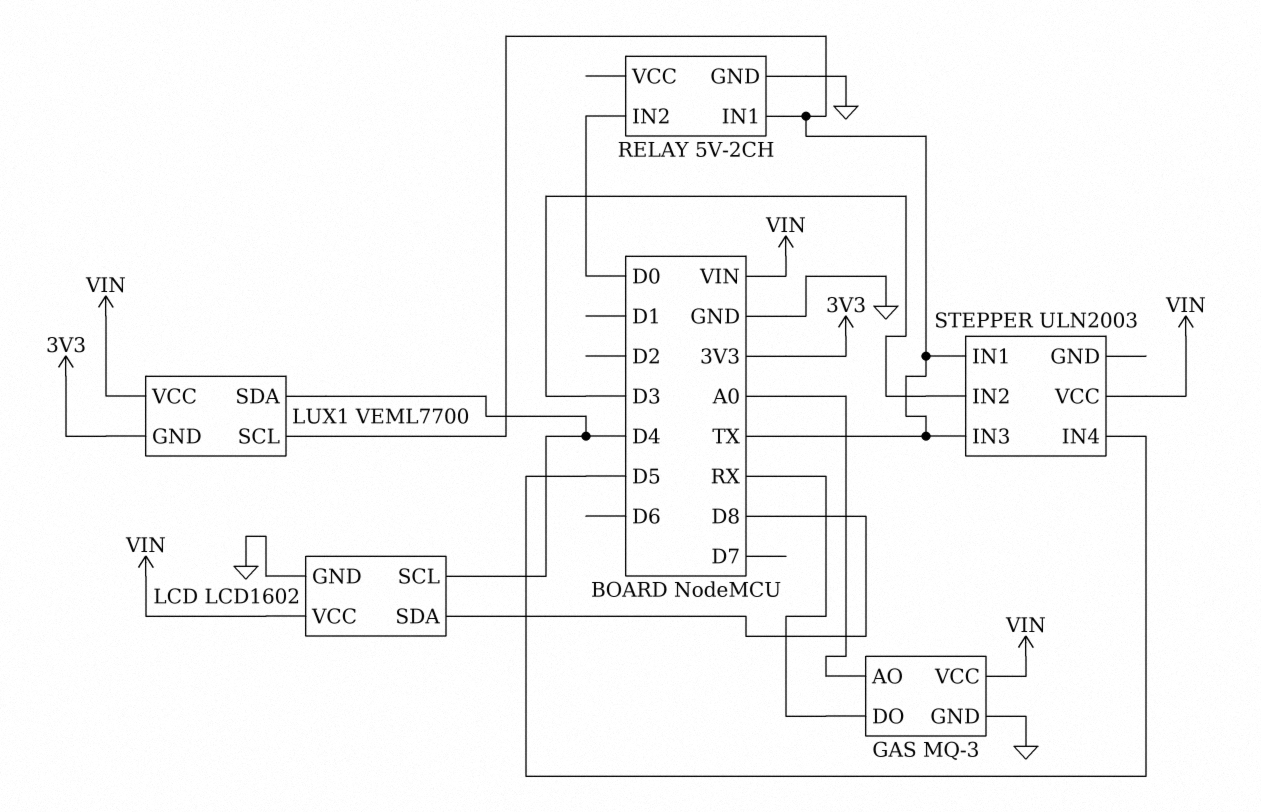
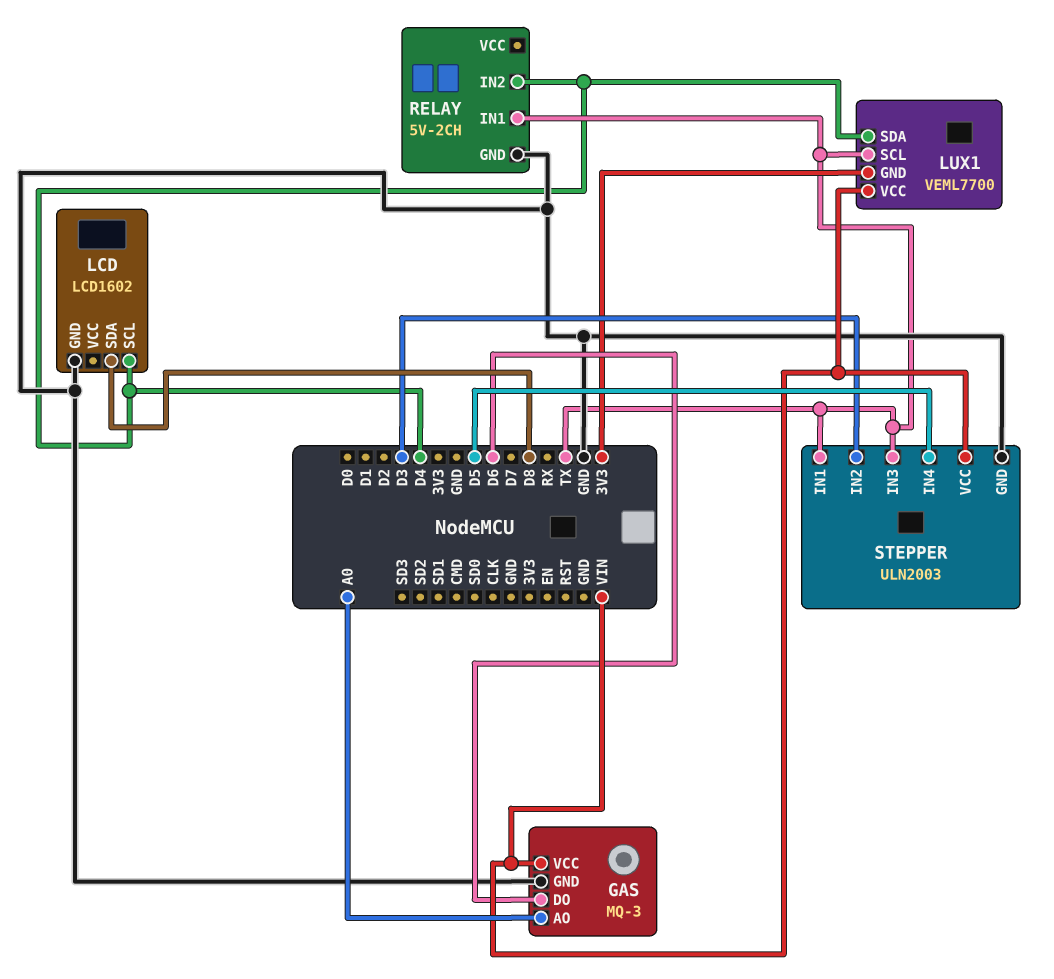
GAS pin DO: RX -> D6
LCD pin VCC: VIN -> none
RELAY pin IN2: D0 -> D4
STEPPER pin GND: none -> GND

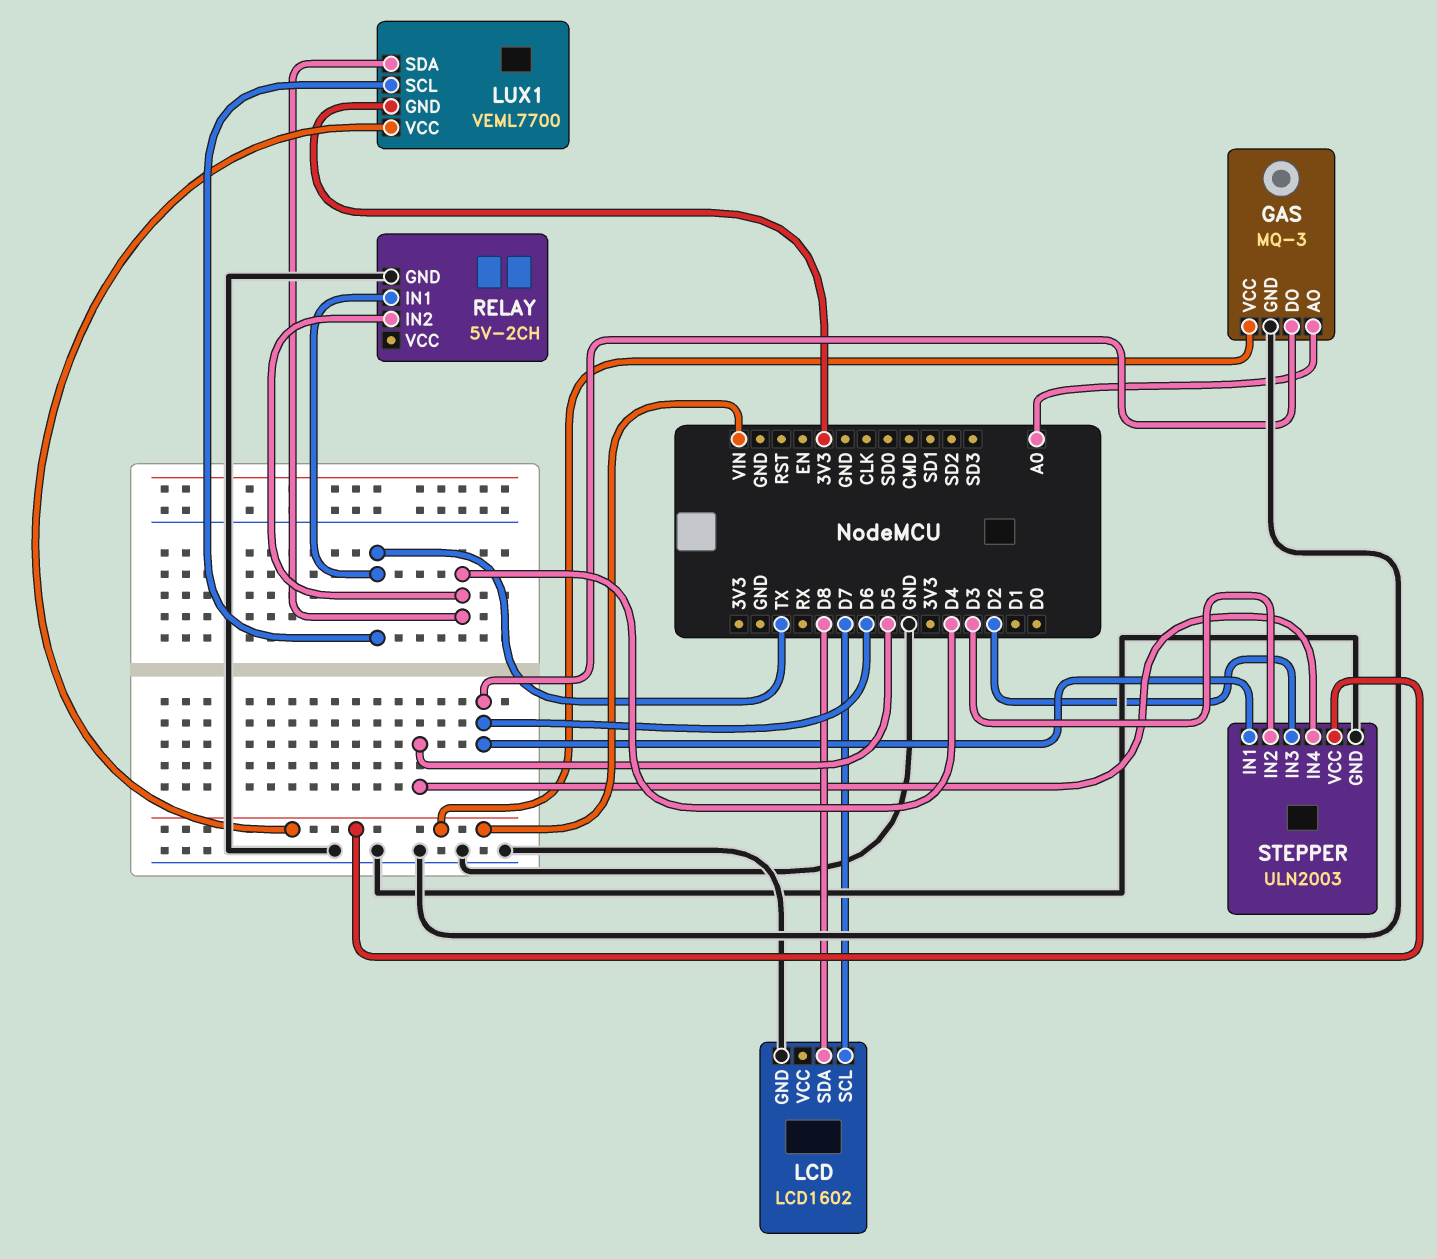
LCD pin SCL: D4 -> D7
STEPPER pin IN1: TX -> D6
STEPPER pin IN3: TX -> D2

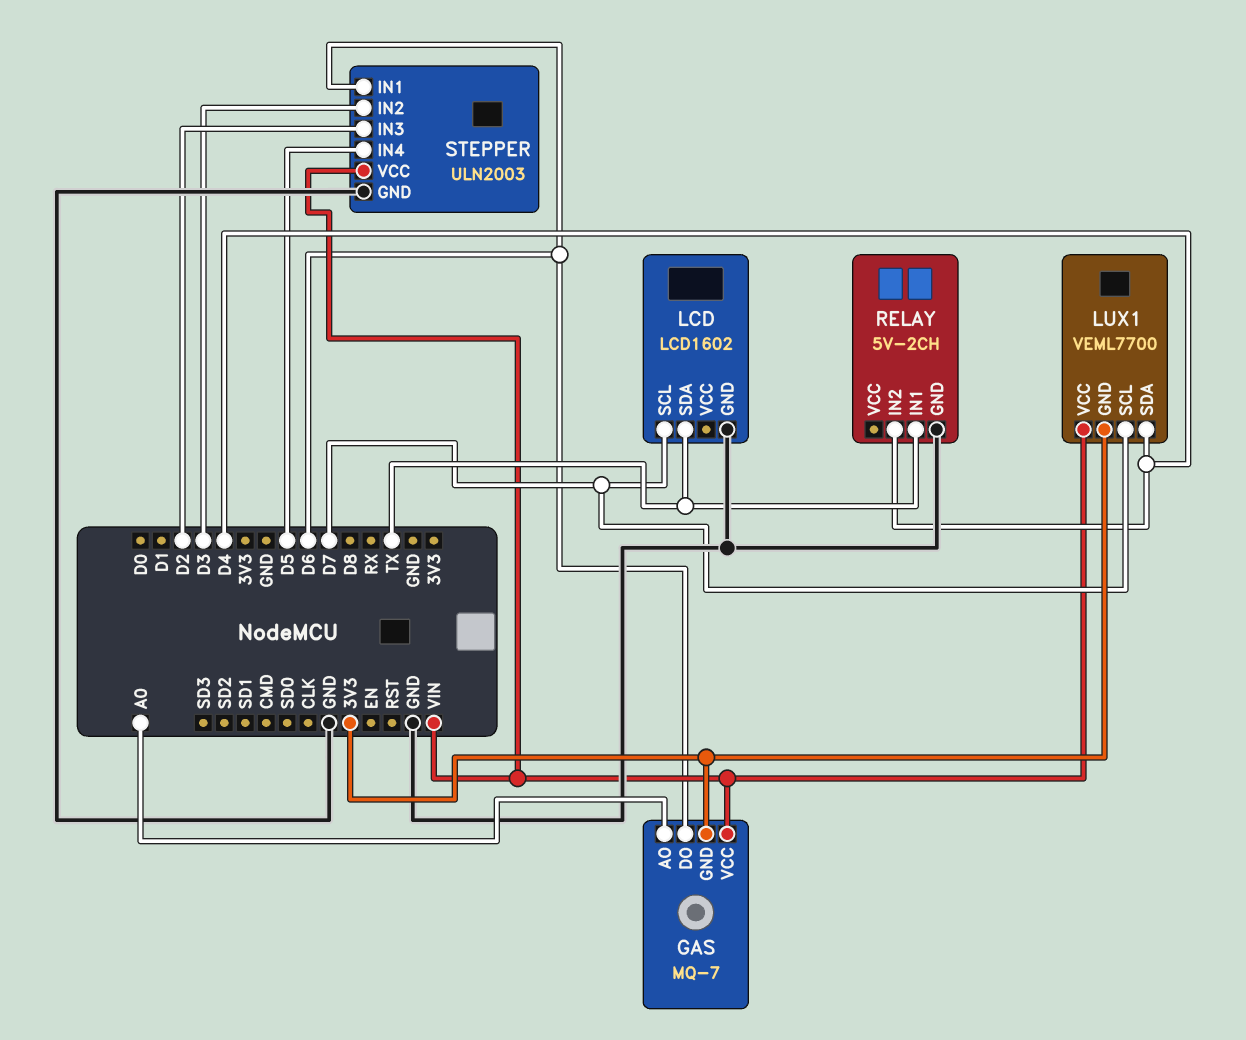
GAS: MQ-3 -> MQ-7
GAS pin GND: GND -> 3V3
LCD pin SDA: D8 -> TX
LUX1 pin SCL: TX -> D7

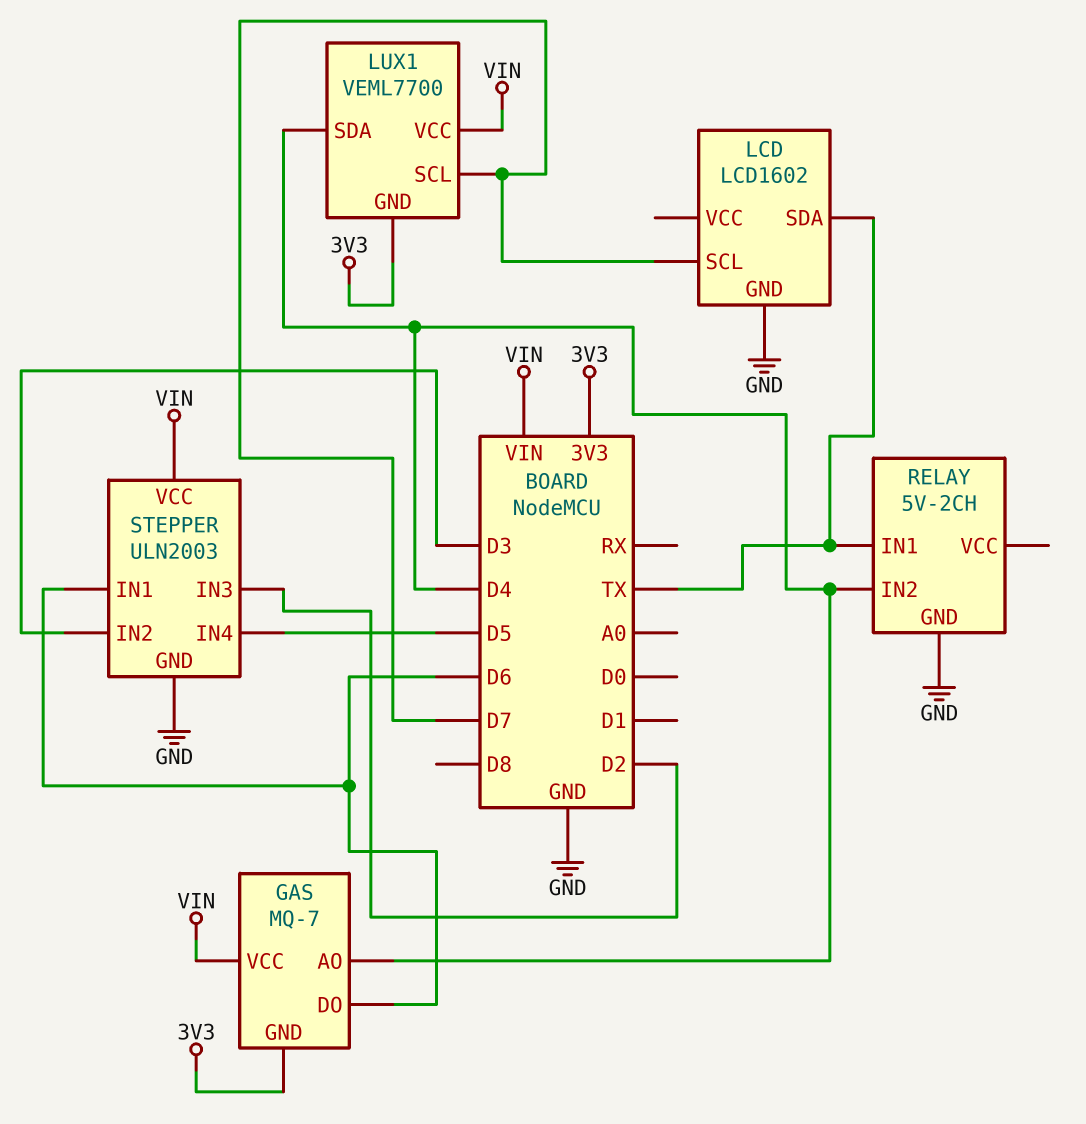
GAS pin AO: A0 -> D4

